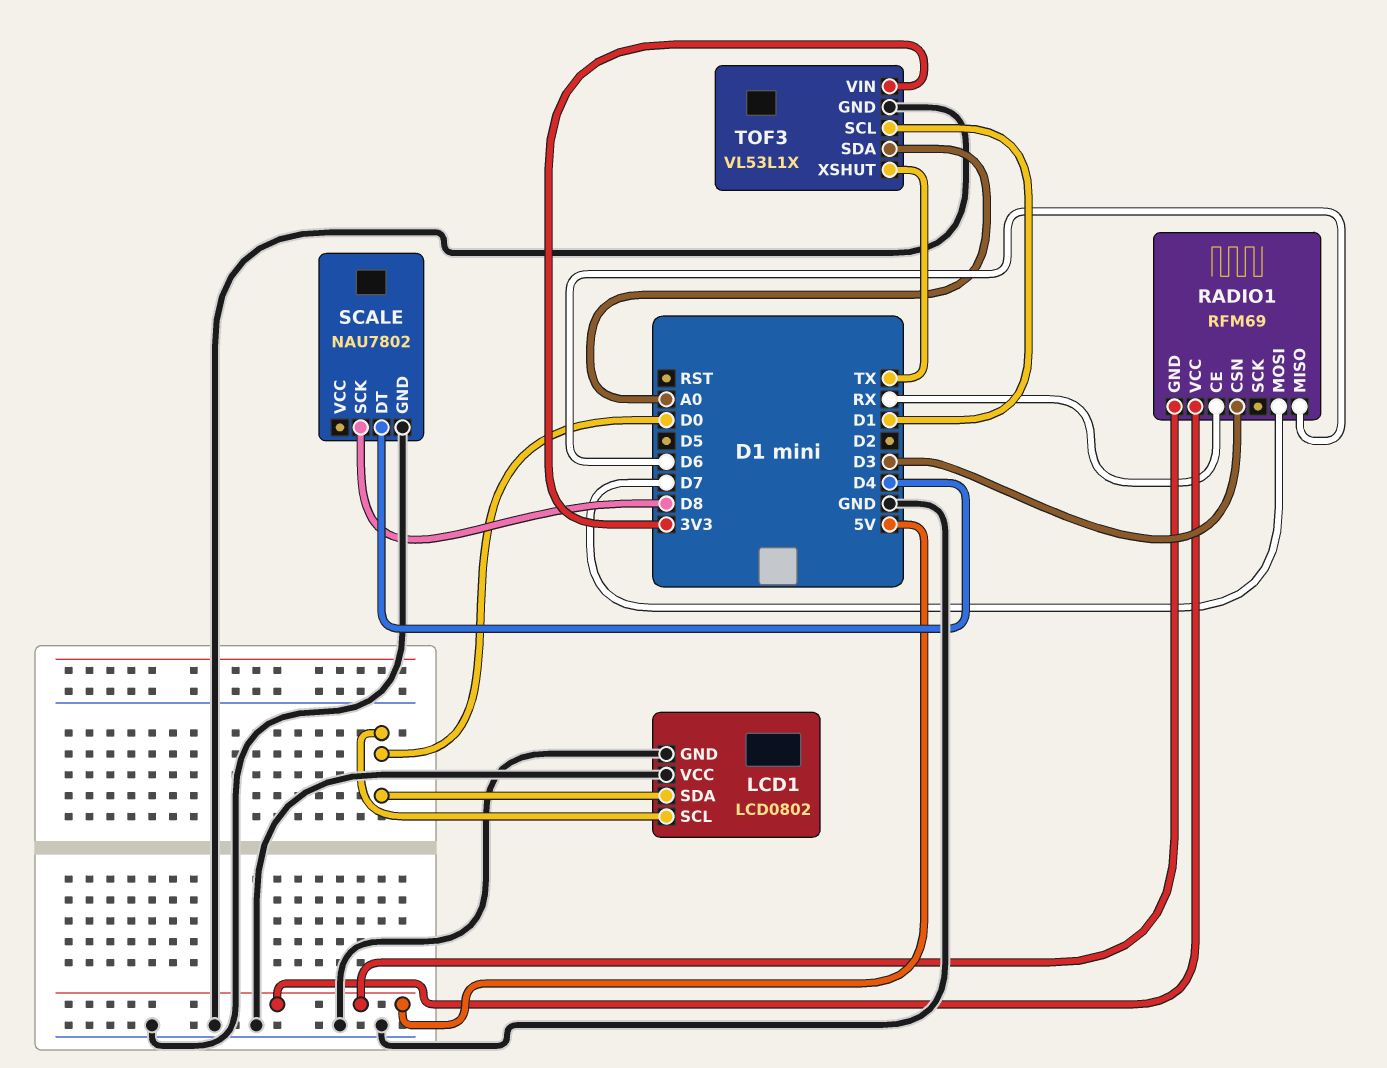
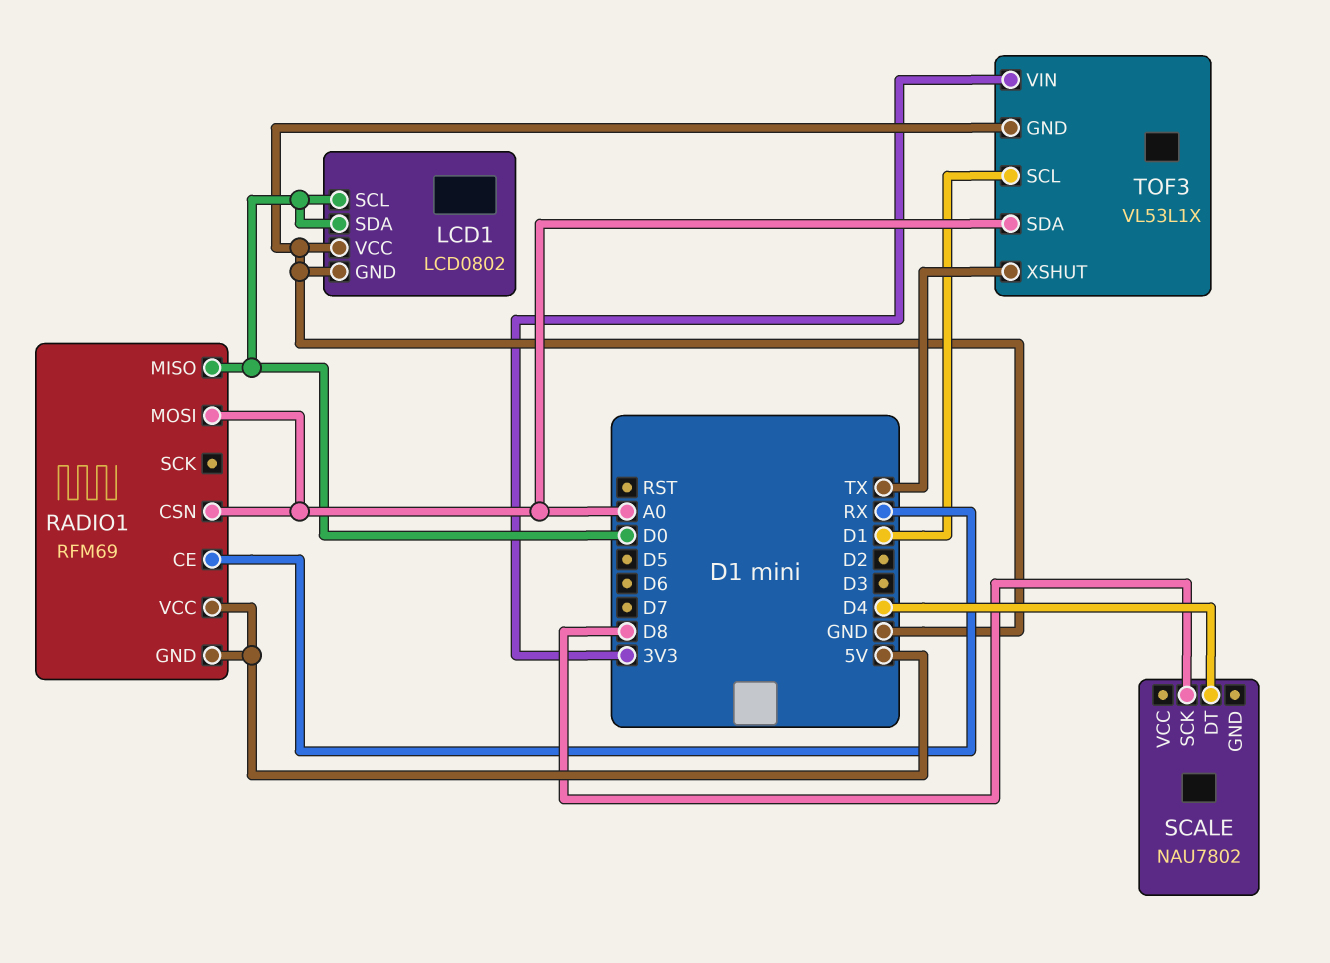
RADIO1 pin CSN: D3 -> A0
RADIO1 pin MISO: D6 -> D0
RADIO1 pin MOSI: D7 -> A0
SCALE pin GND: GND -> none

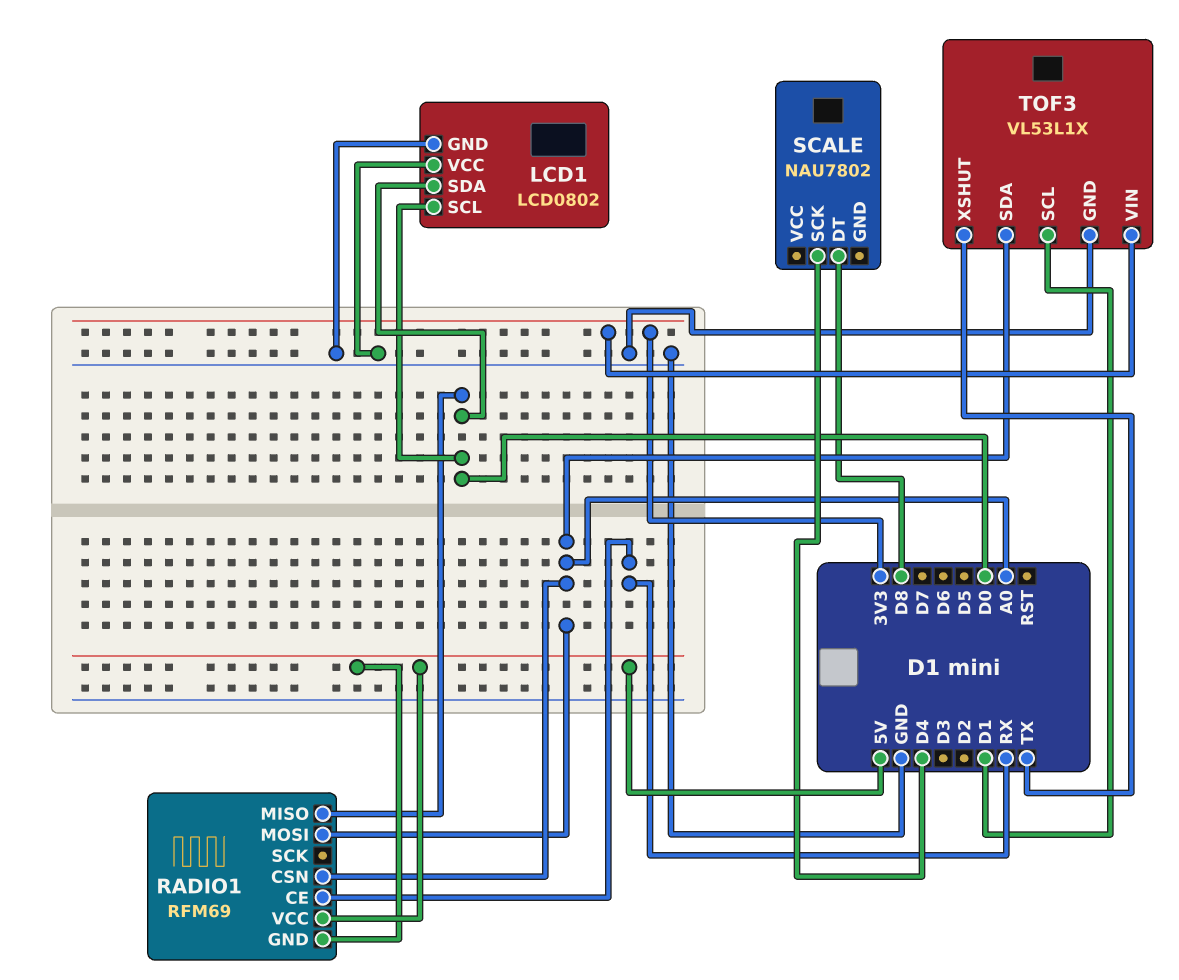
SCALE pin DT: D4 -> D8
SCALE pin SCK: D8 -> D4

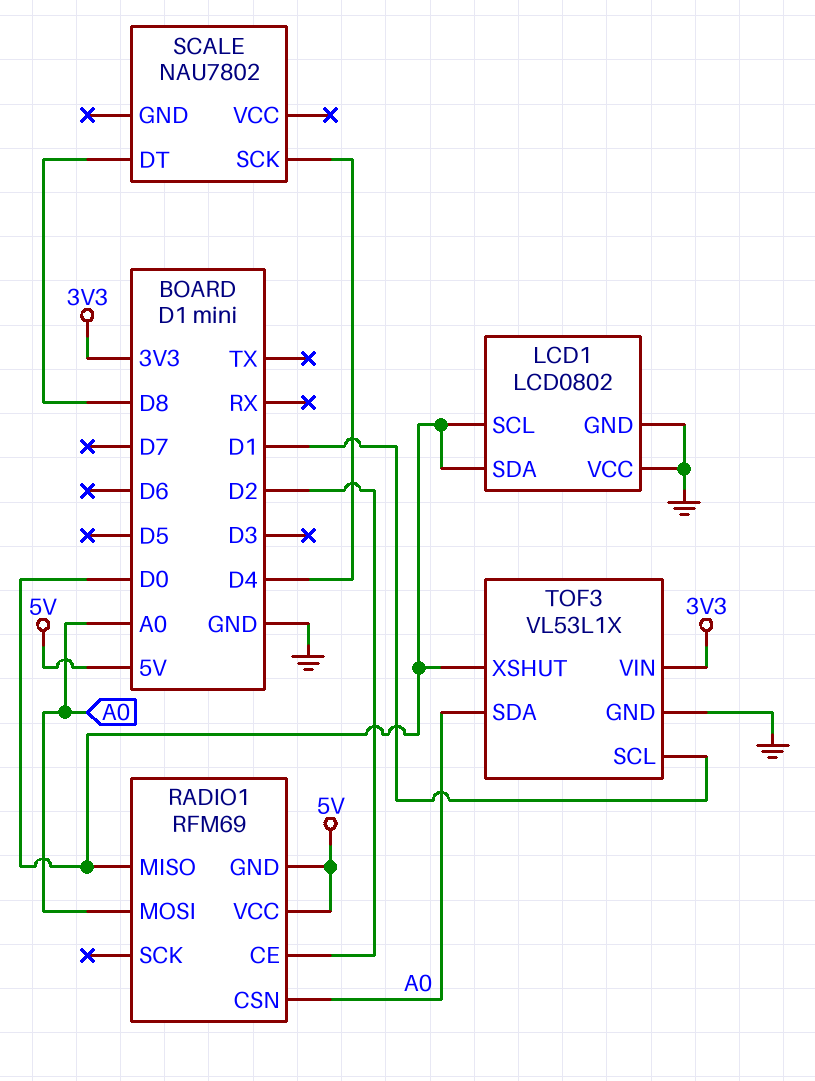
RADIO1 pin CE: RX -> D2
TOF3 pin XSHUT: TX -> D0

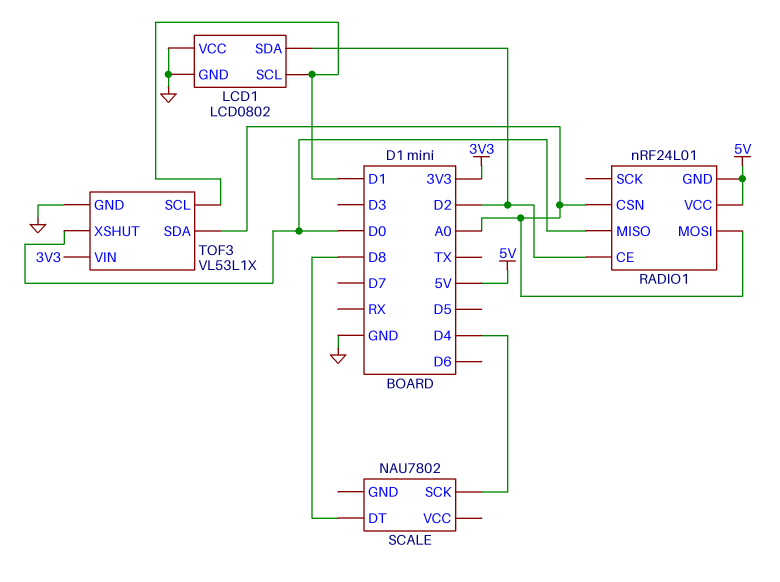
LCD1 pin SCL: D0 -> D1
LCD1 pin SDA: D0 -> D2
RADIO1: RFM69 -> nRF24L01

